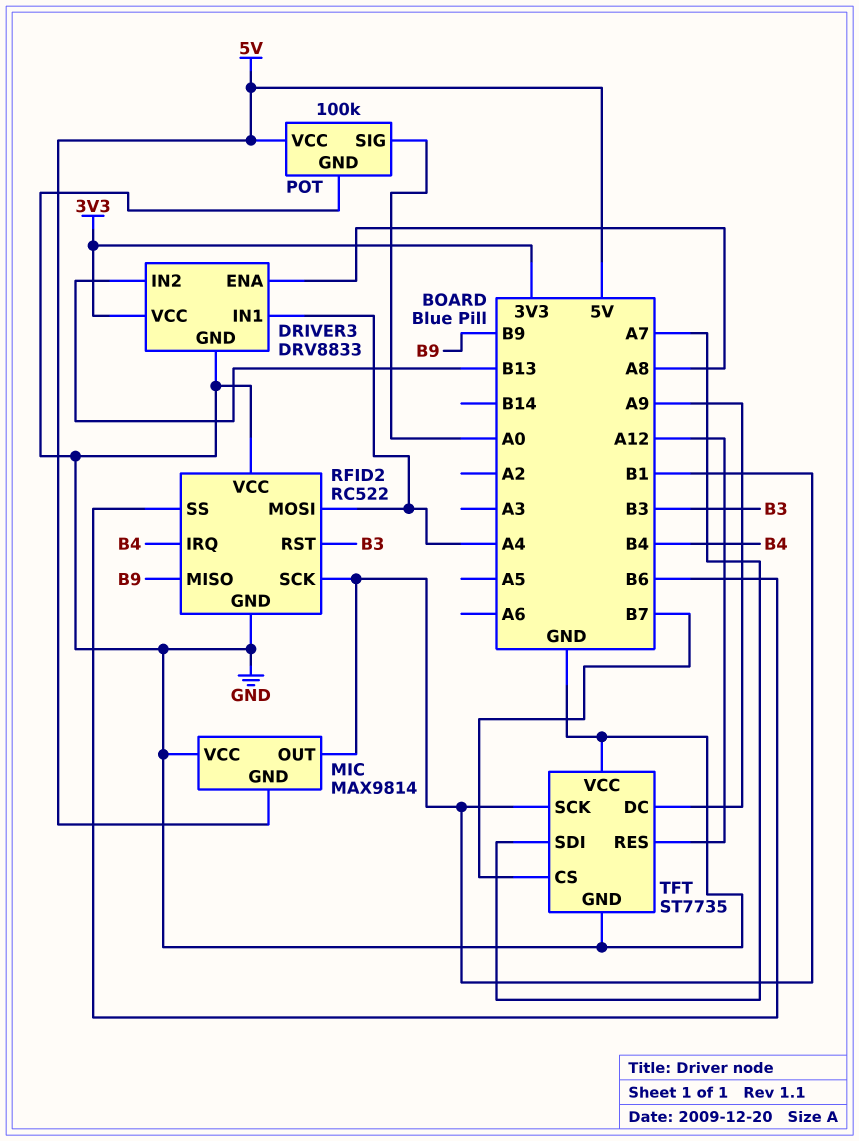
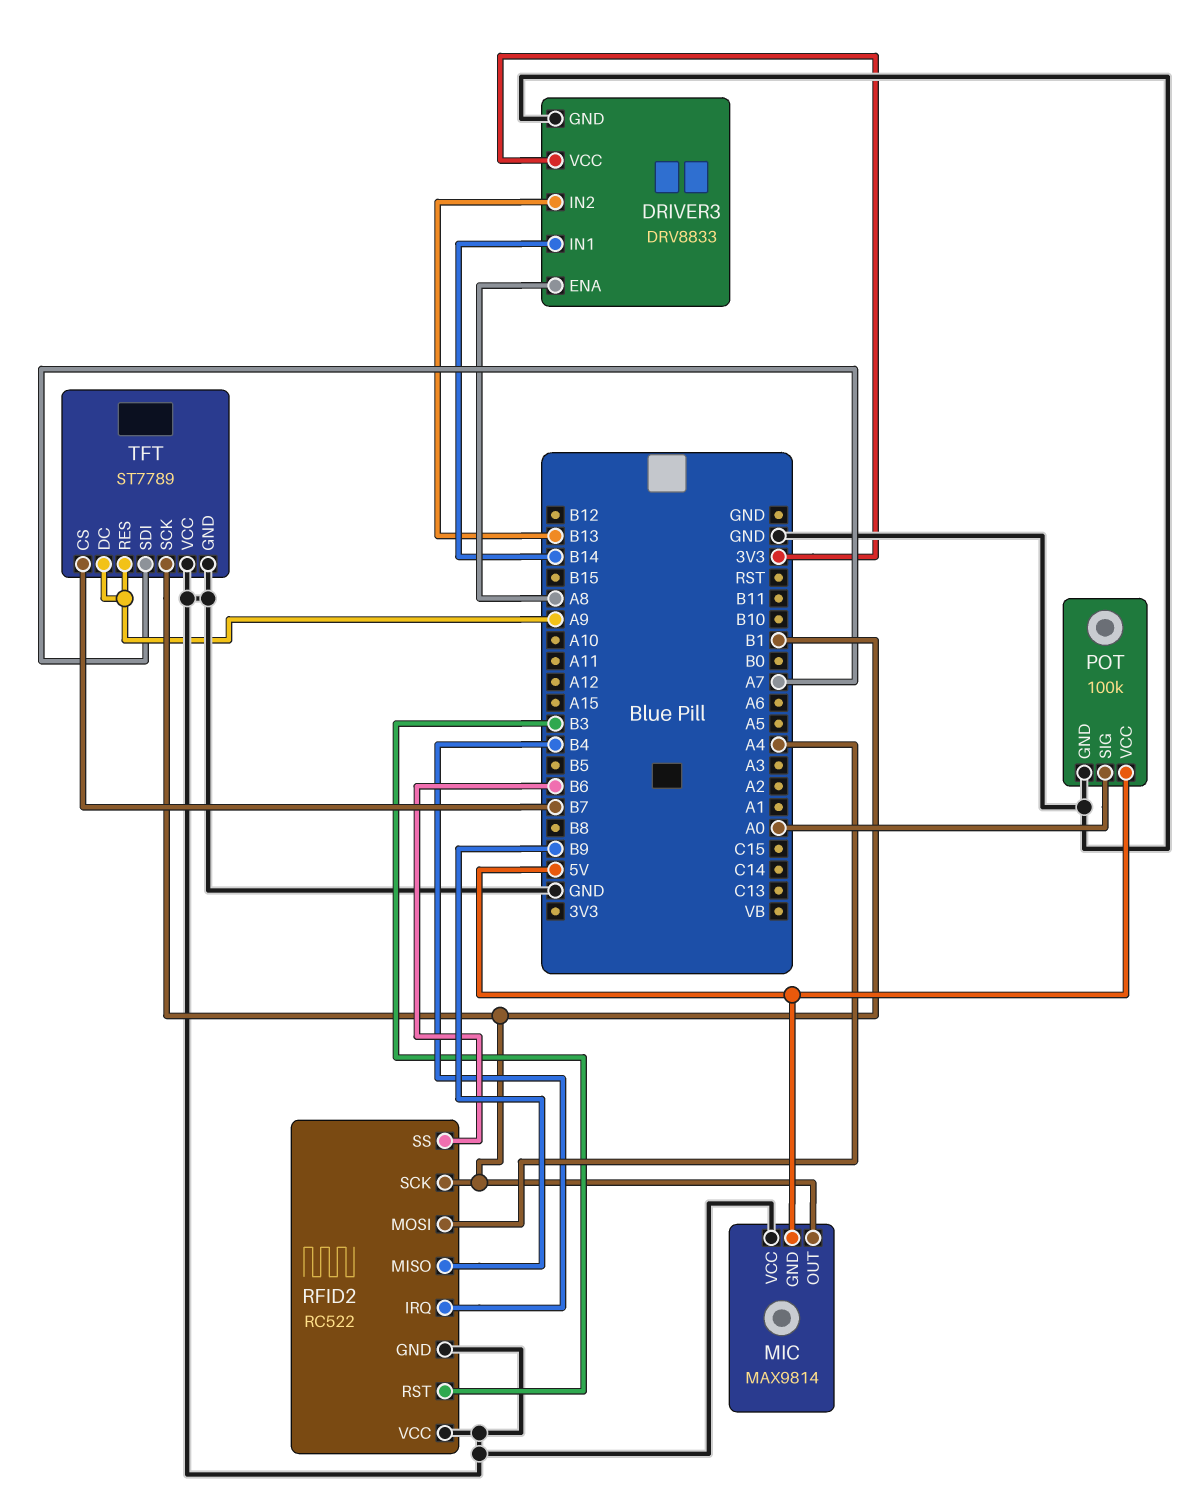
DRIVER3 pin IN1: A4 -> B14
TFT: ST7735 -> ST7789
TFT pin RES: A12 -> A9

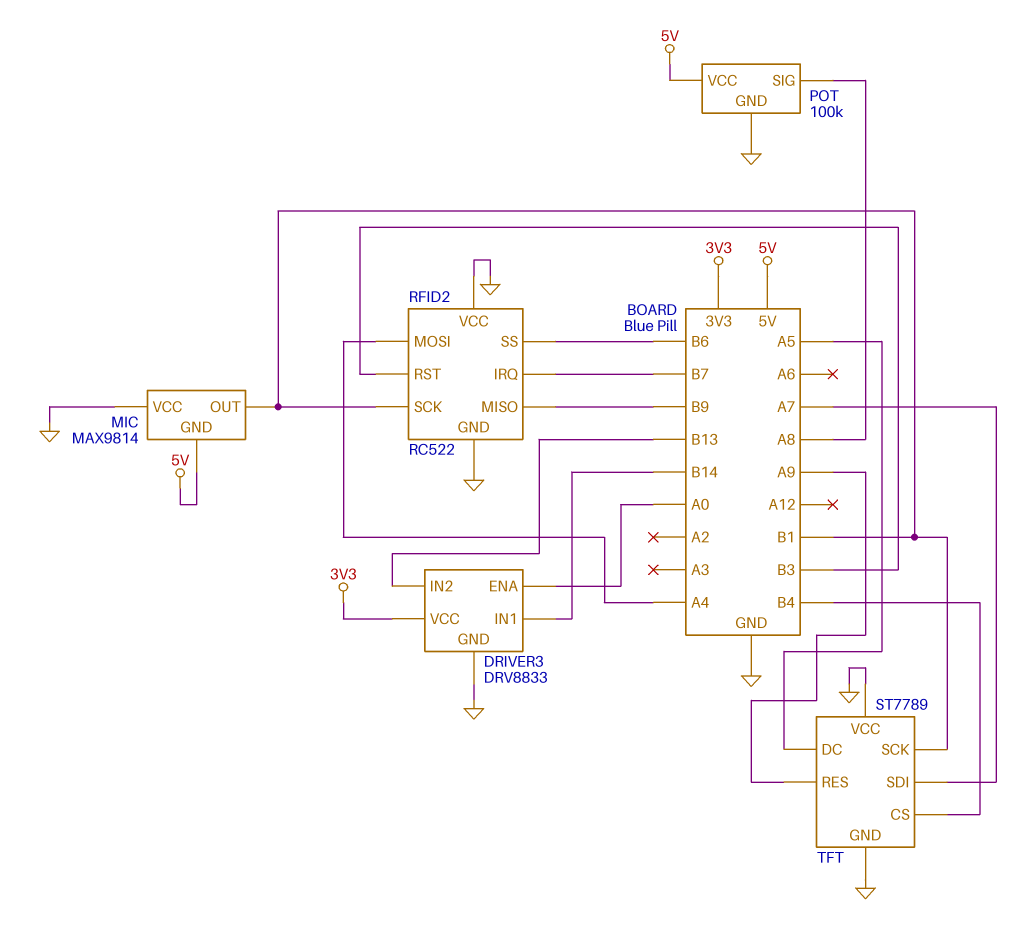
DRIVER3 pin ENA: A8 -> A0
POT pin SIG: A0 -> A8
RFID2 pin IRQ: B4 -> B7
TFT pin CS: B7 -> B4
TFT pin DC: A9 -> A5

